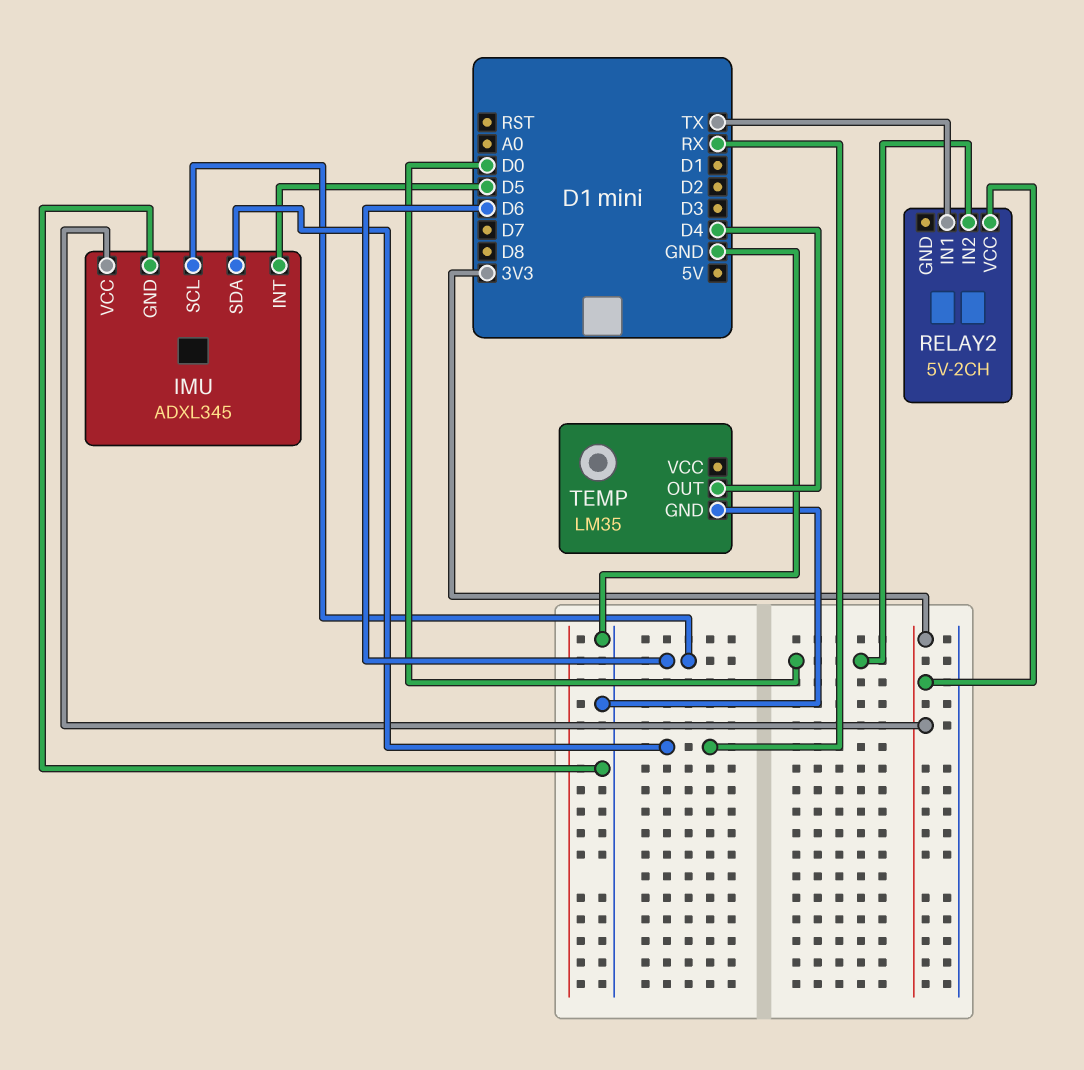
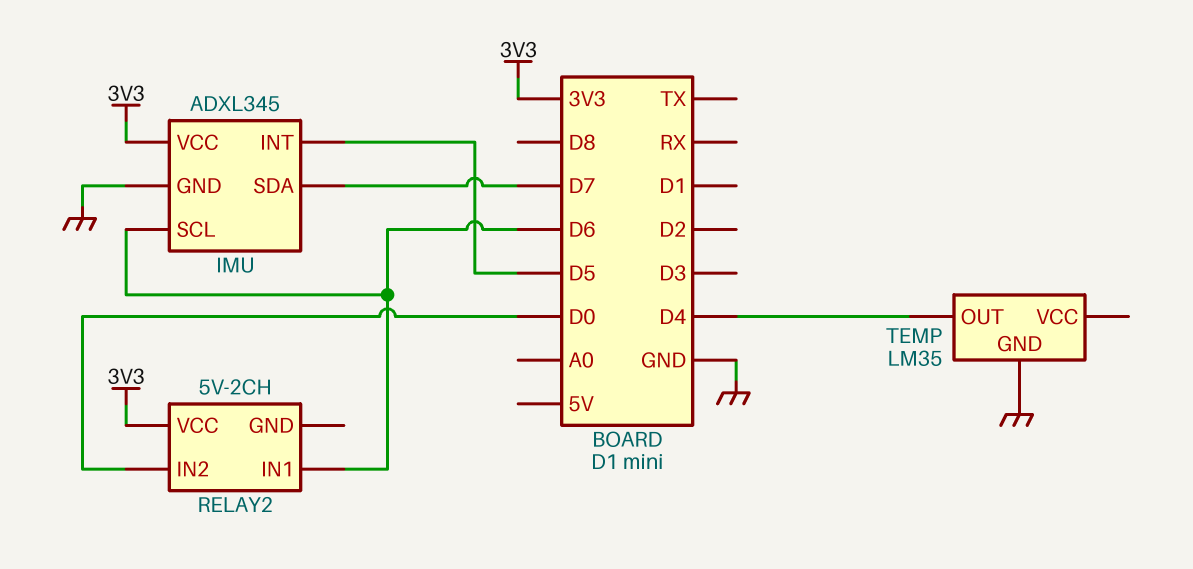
IMU pin SDA: RX -> D7
RELAY2 pin IN1: TX -> D6

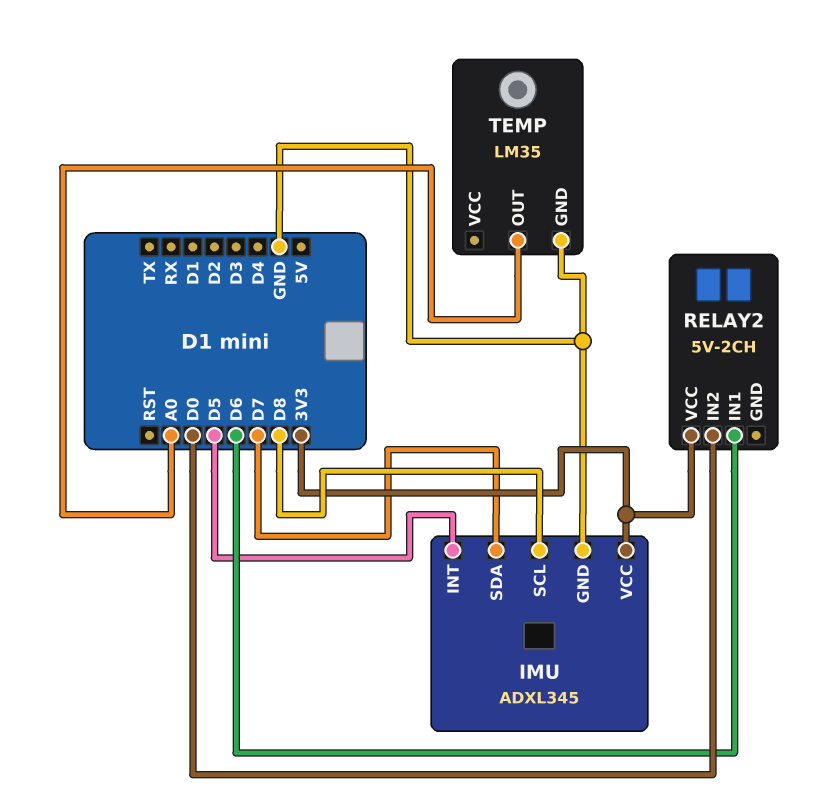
IMU pin SCL: D6 -> D8
TEMP pin OUT: D4 -> A0

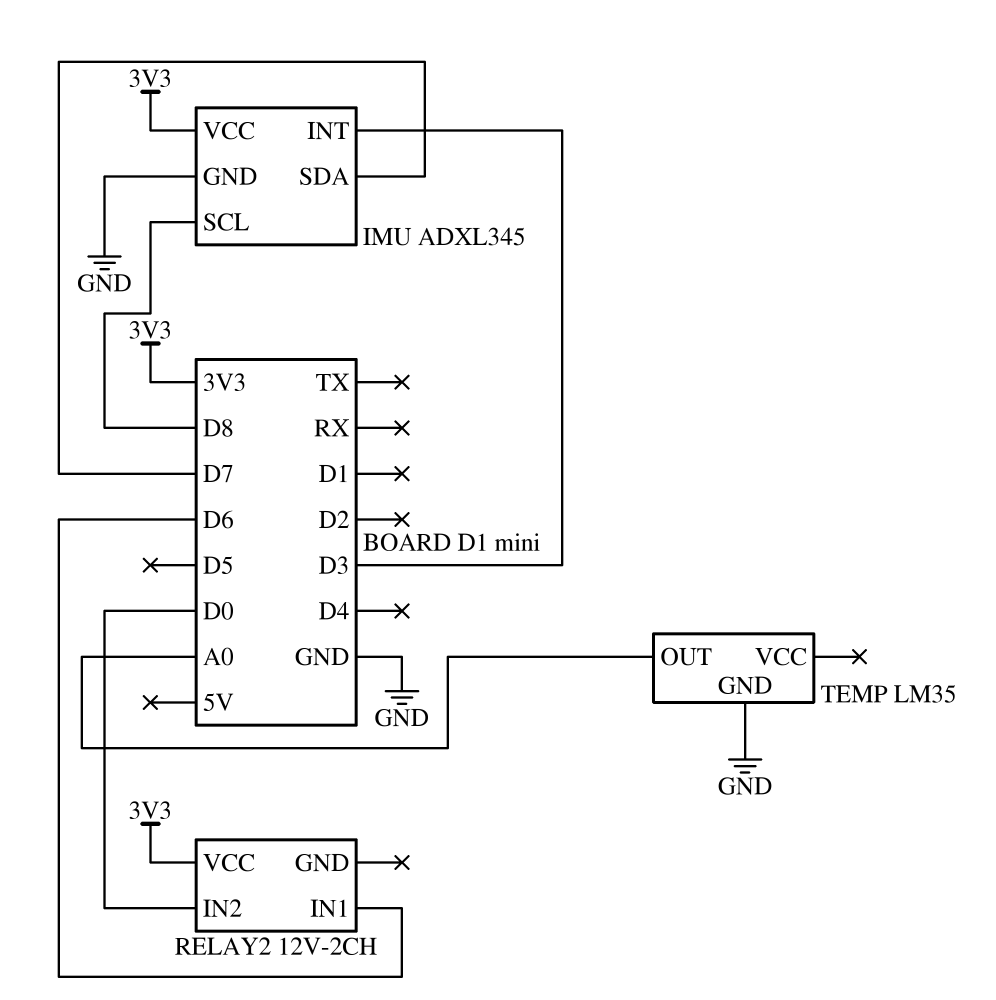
IMU pin INT: D5 -> D3
RELAY2: 5V-2CH -> 12V-2CH

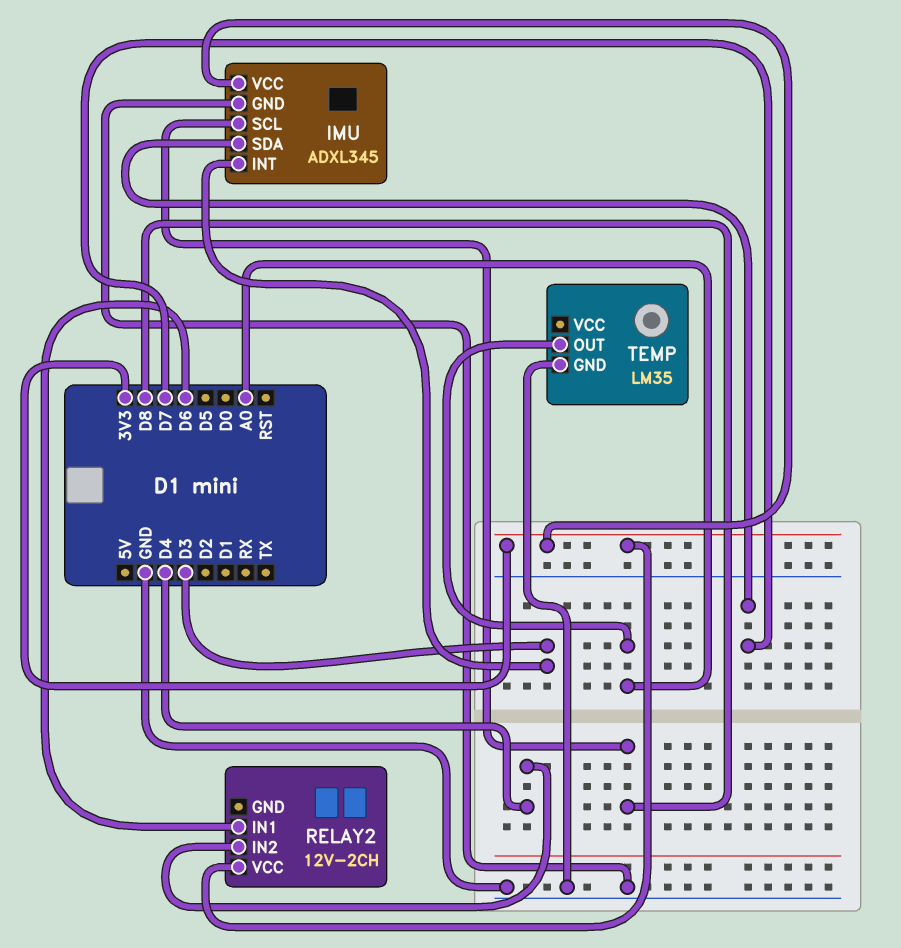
RELAY2 pin IN2: D0 -> D4

